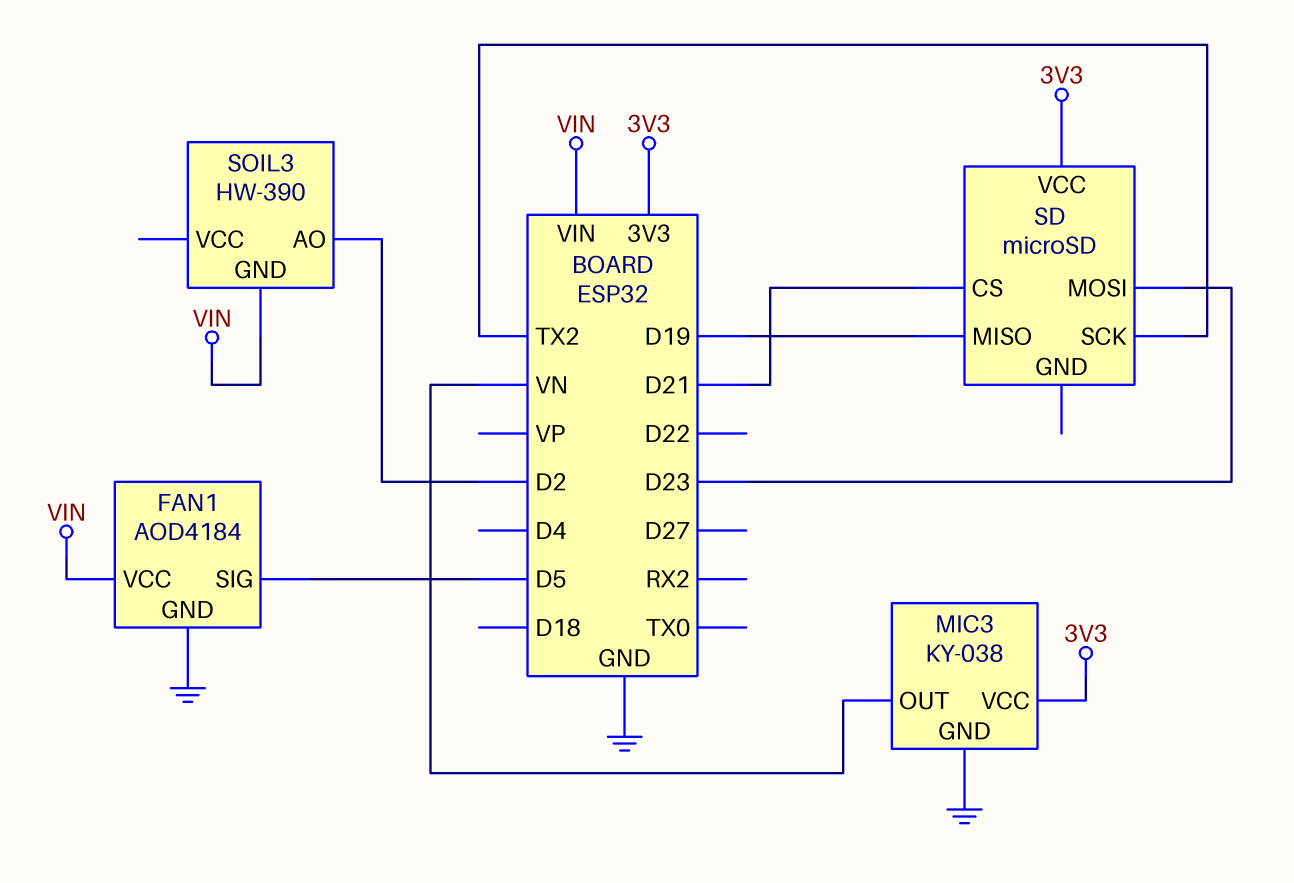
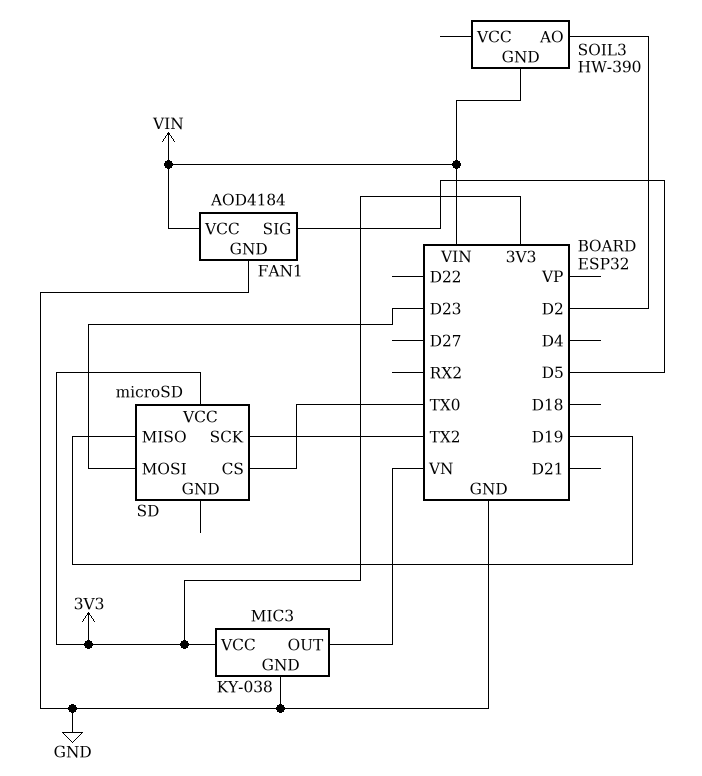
SD pin CS: D21 -> TX0

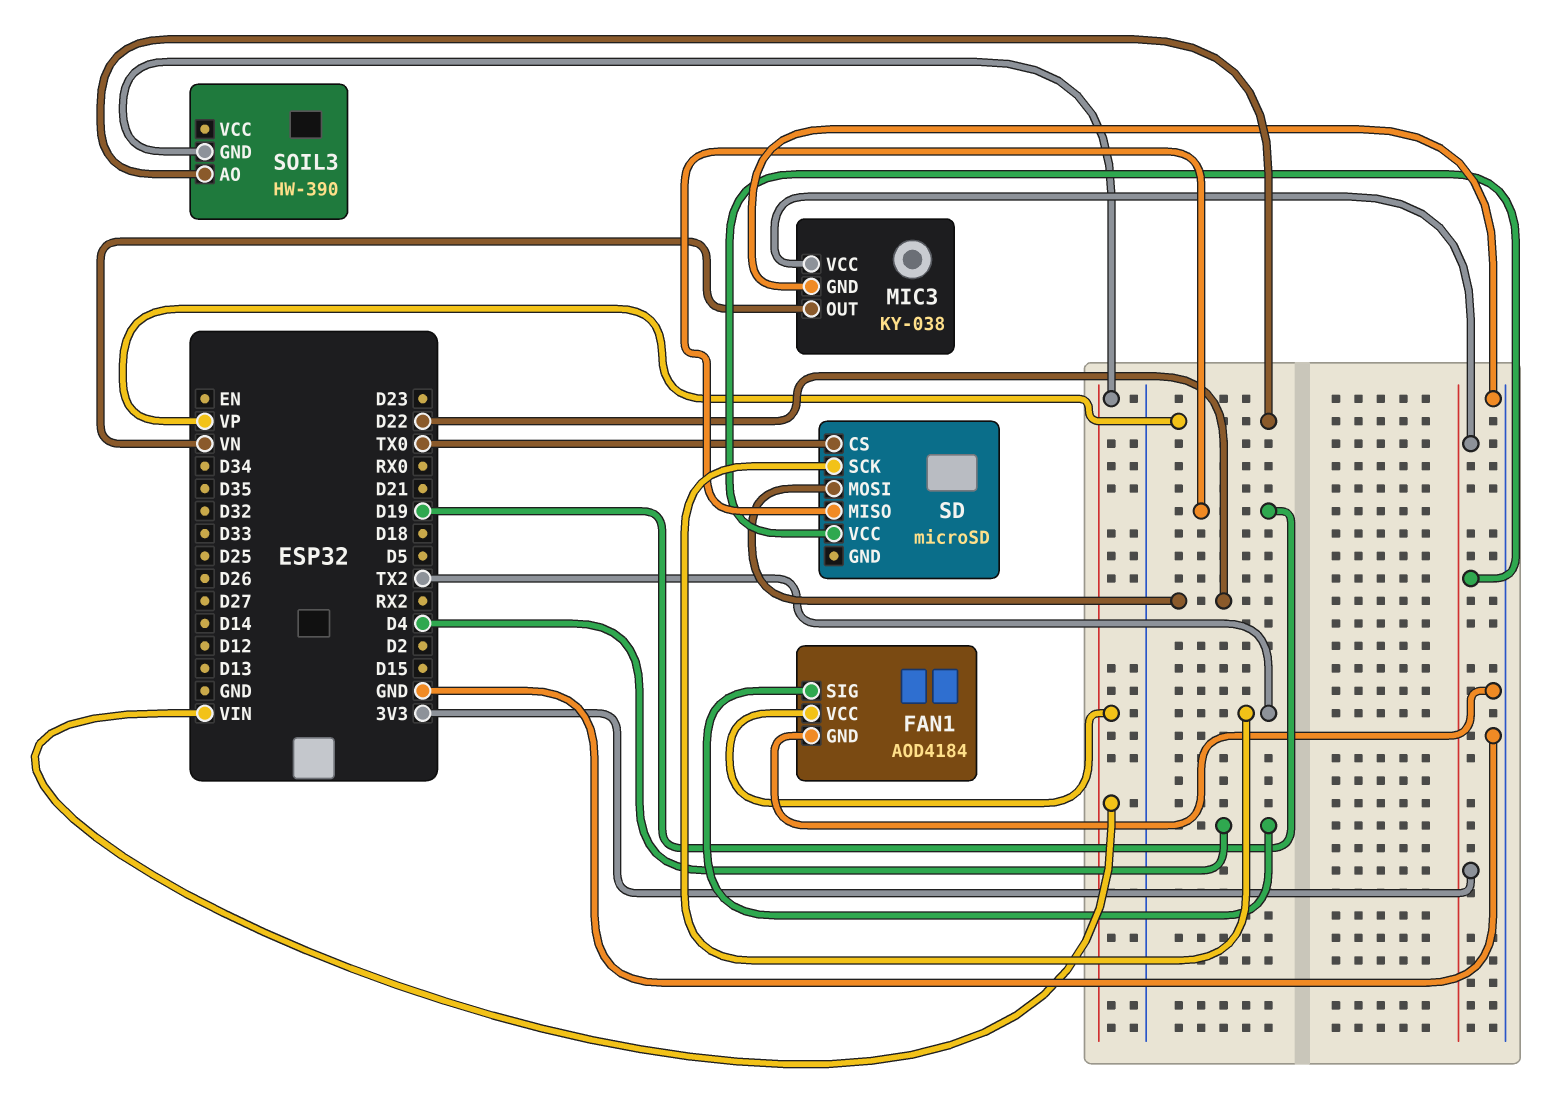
FAN1 pin SIG: D5 -> D4
SD pin MOSI: D23 -> D22
SOIL3 pin AO: D2 -> VP

